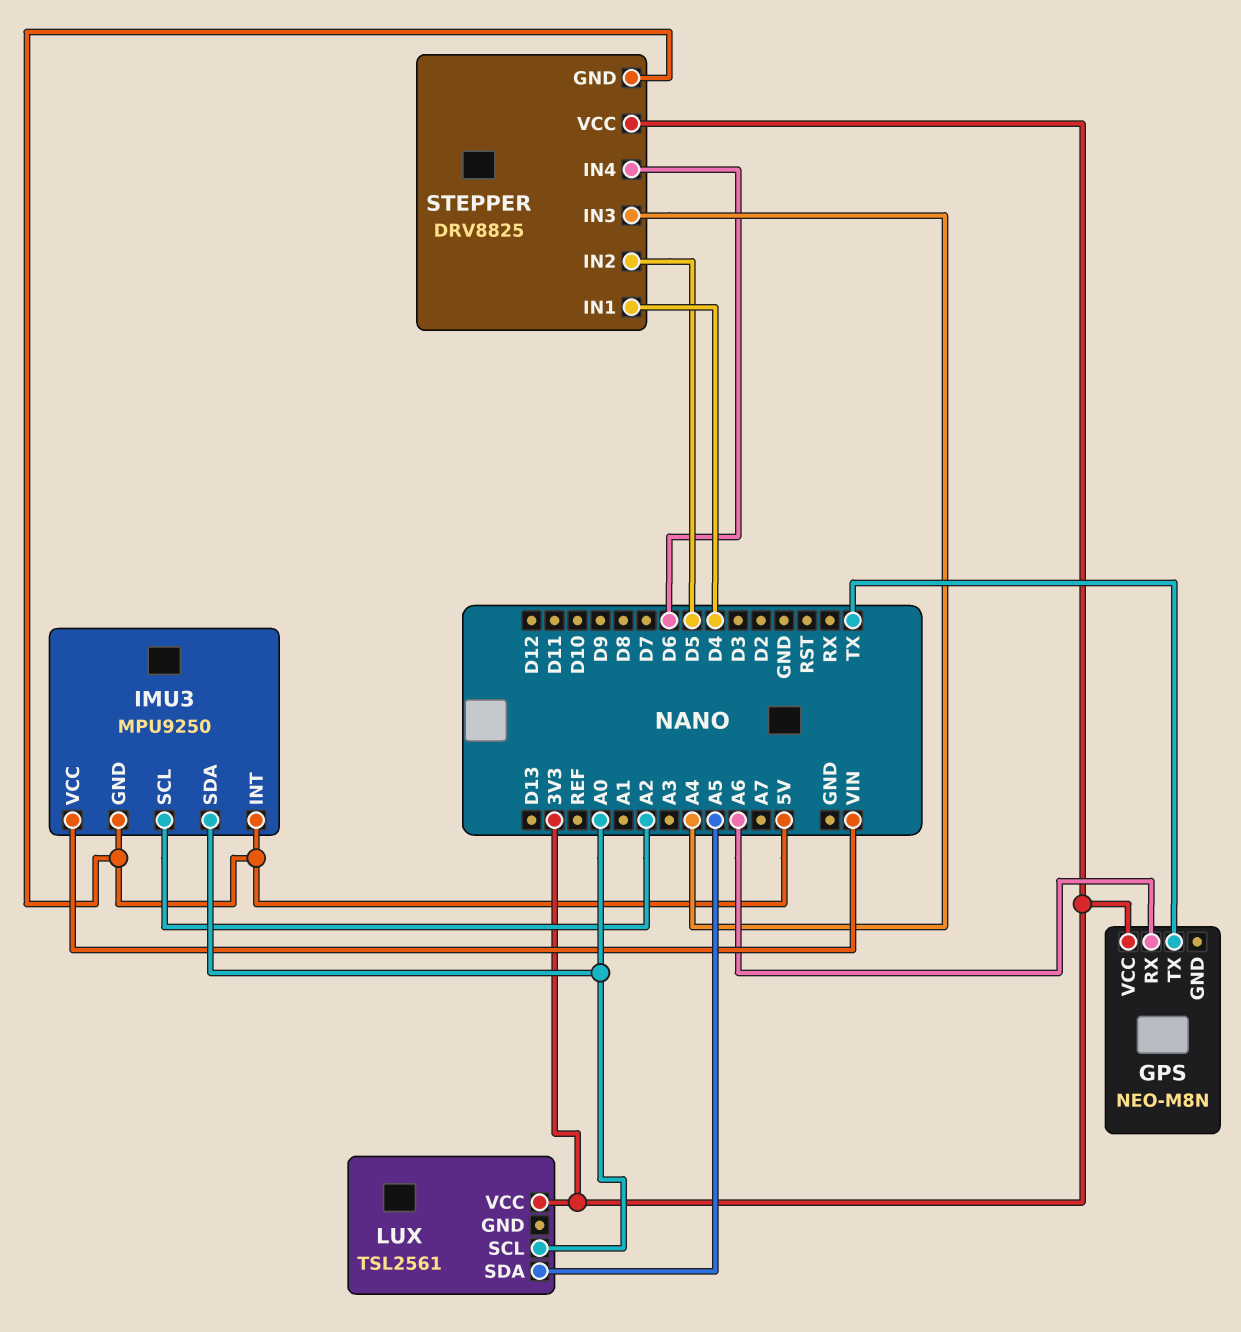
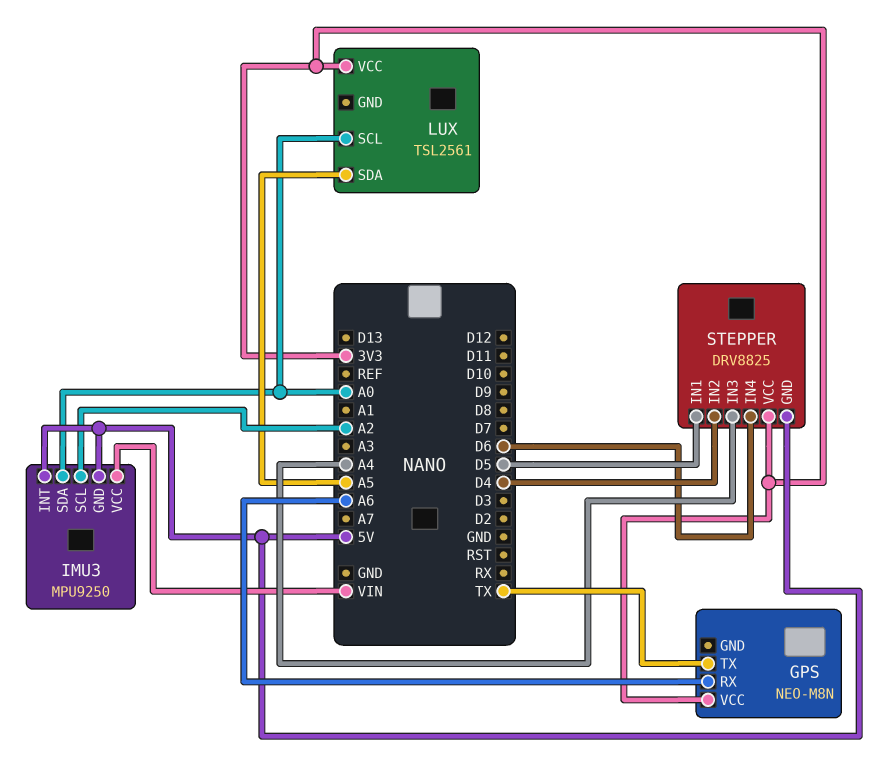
STEPPER pin IN1: D4 -> D5
STEPPER pin IN2: D5 -> D4

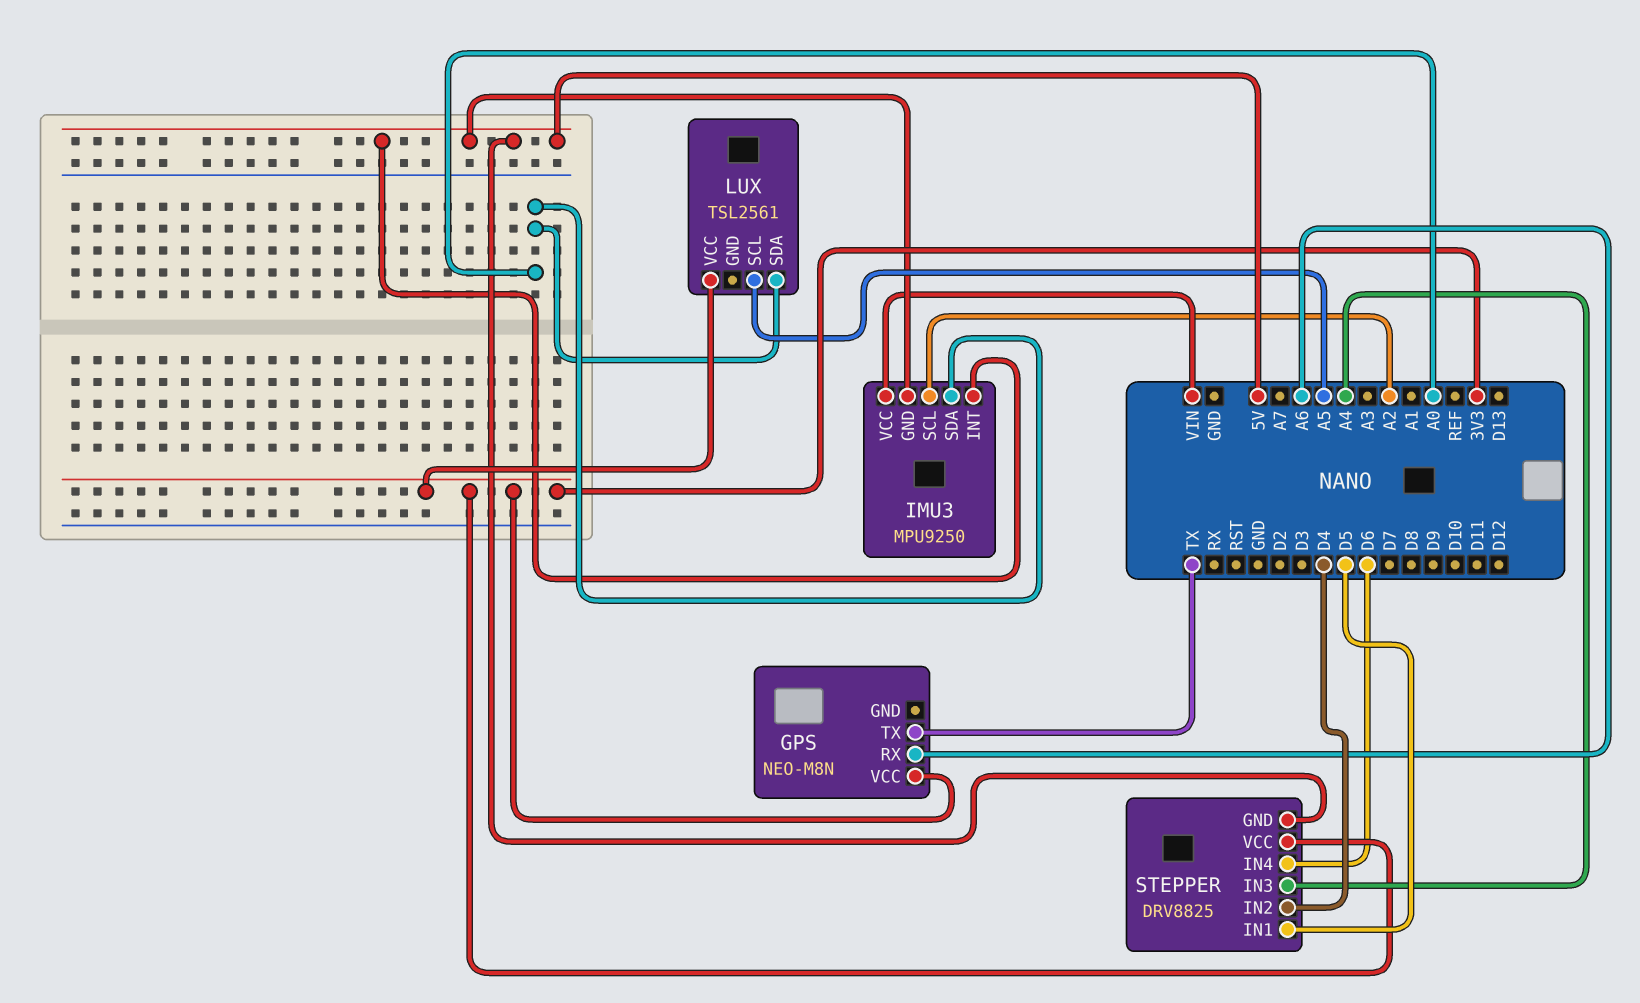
LUX pin SCL: A0 -> A5
LUX pin SDA: A5 -> A0

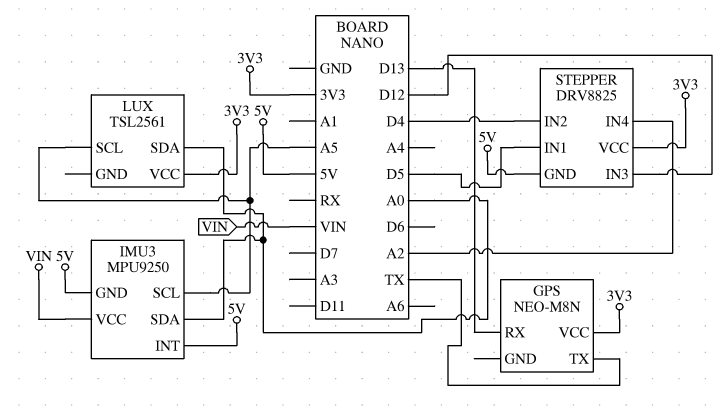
GPS pin RX: A6 -> D13
IMU3 pin SCL: A2 -> A5
STEPPER pin IN3: A4 -> D12
STEPPER pin IN4: D6 -> A2

